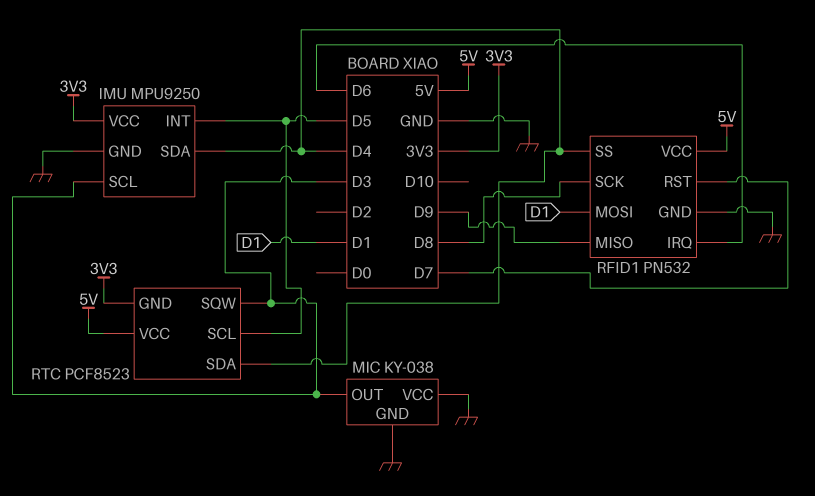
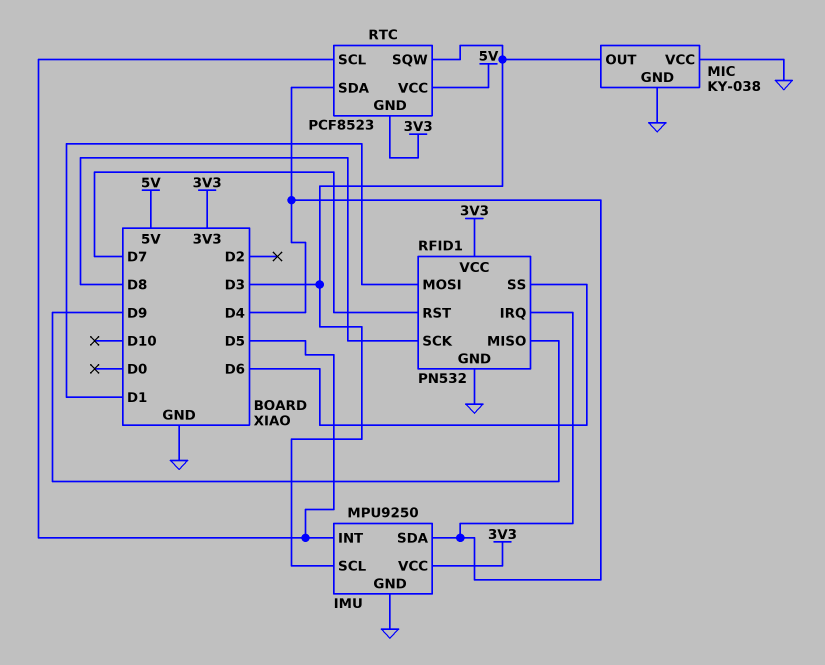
RFID1 pin IRQ: D6 -> D4
RFID1 pin SS: D4 -> D6
RFID1 pin VCC: 5V -> 3V3

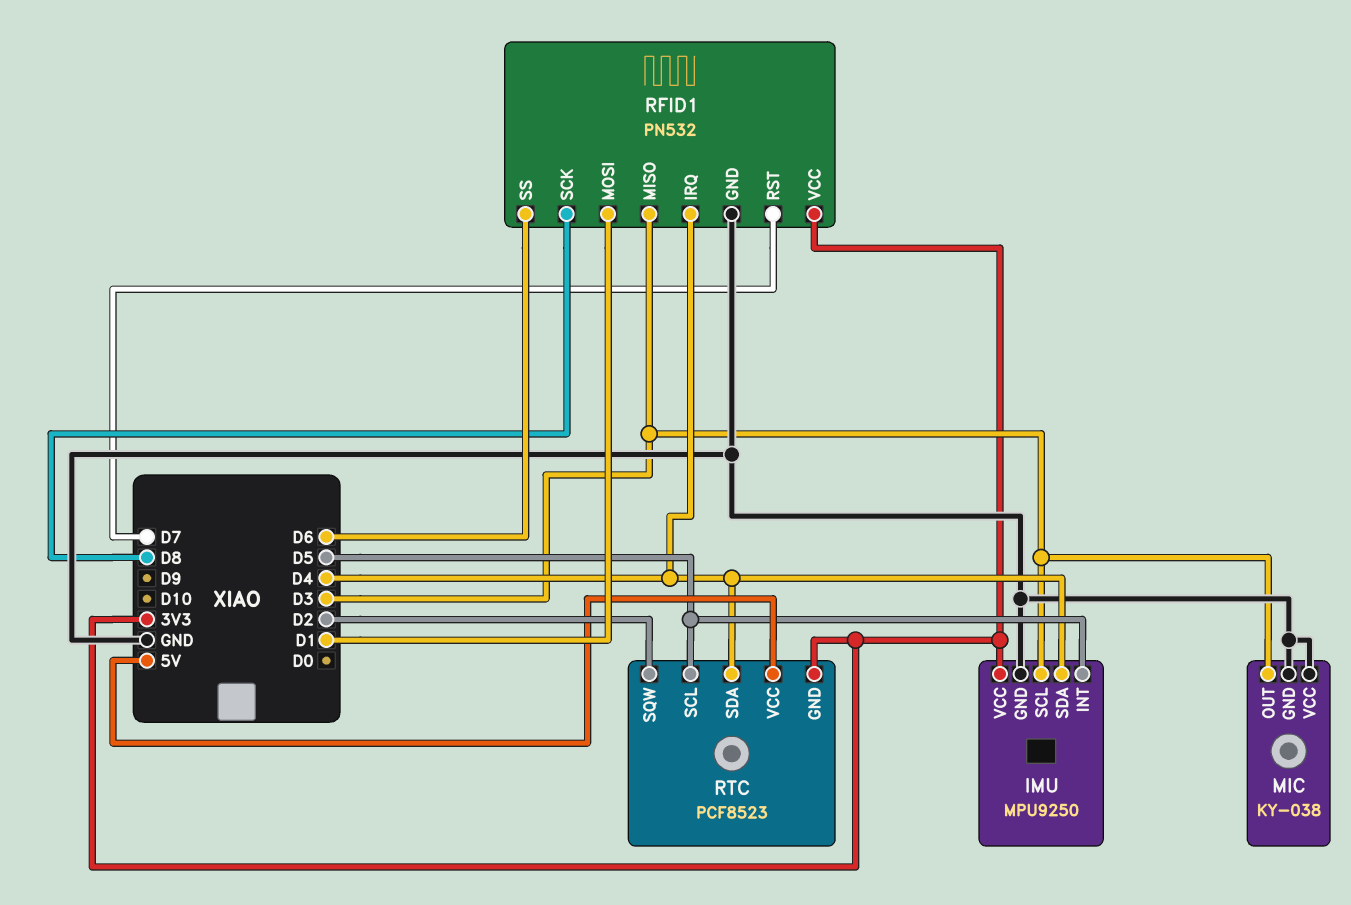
RFID1 pin MISO: D9 -> D3
RTC pin SQW: D3 -> D2

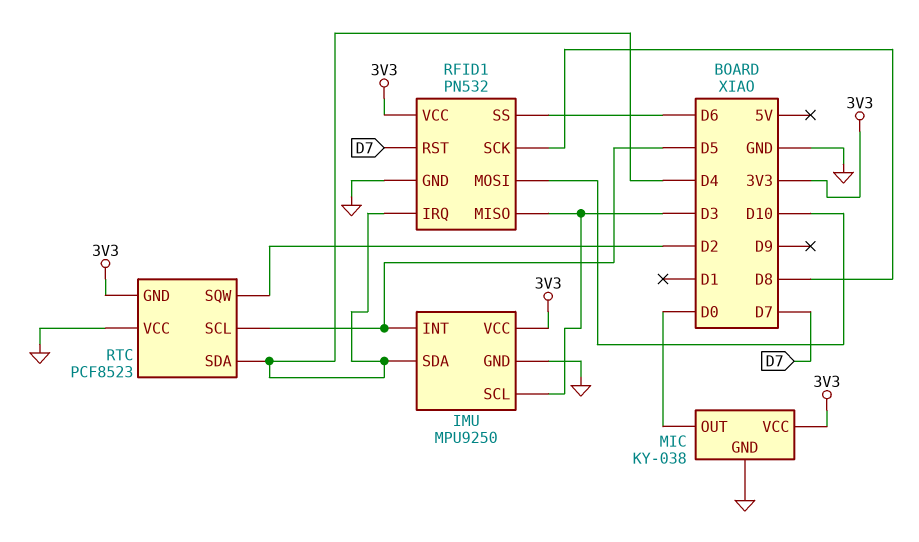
MIC pin OUT: D3 -> D0
MIC pin VCC: GND -> 3V3
RFID1 pin MOSI: D1 -> D10
RTC pin VCC: 5V -> GND

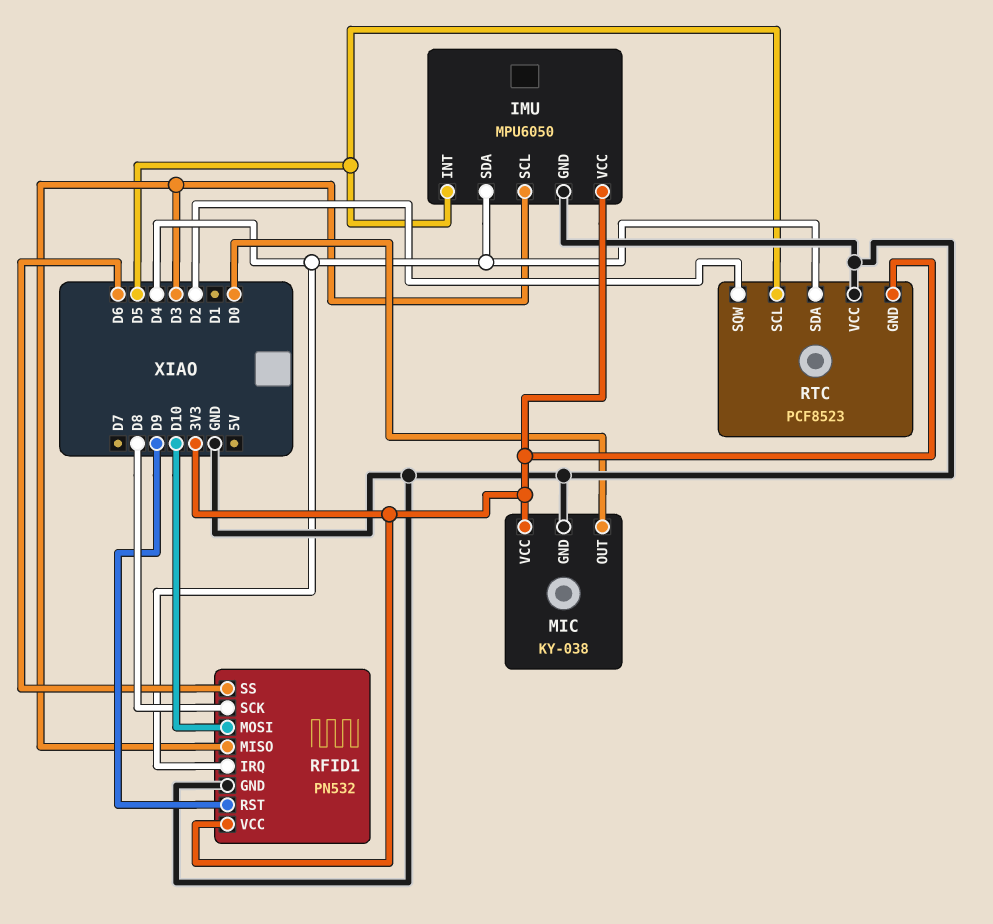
IMU: MPU9250 -> MPU6050
RFID1 pin RST: D7 -> D9

